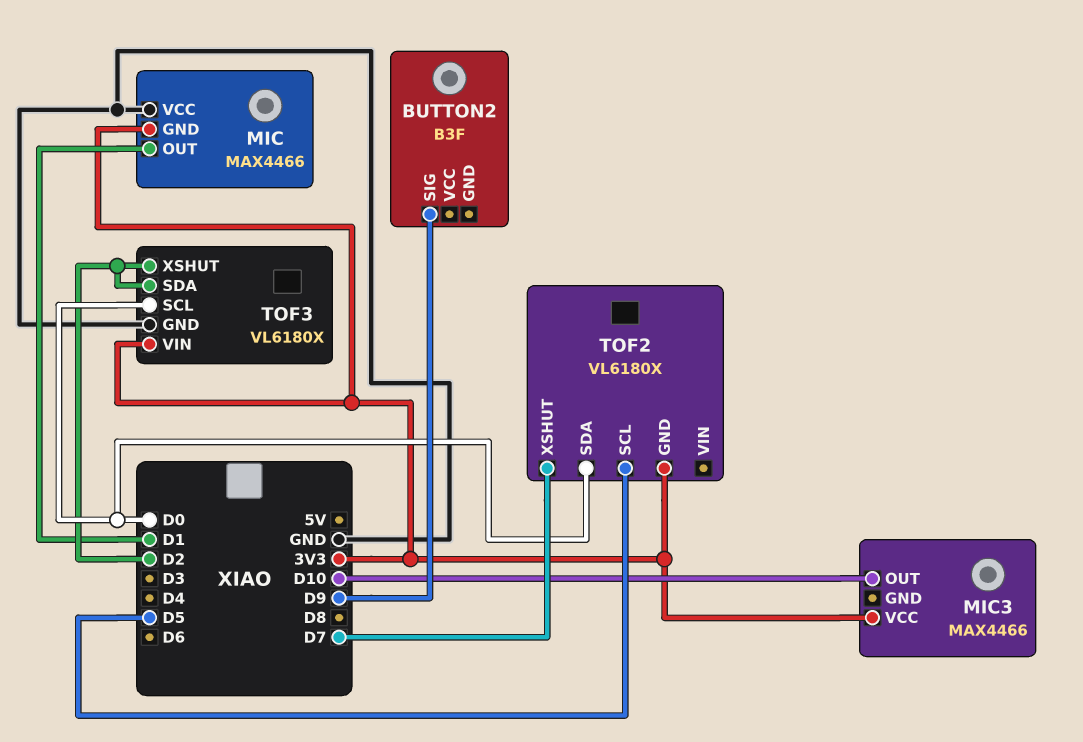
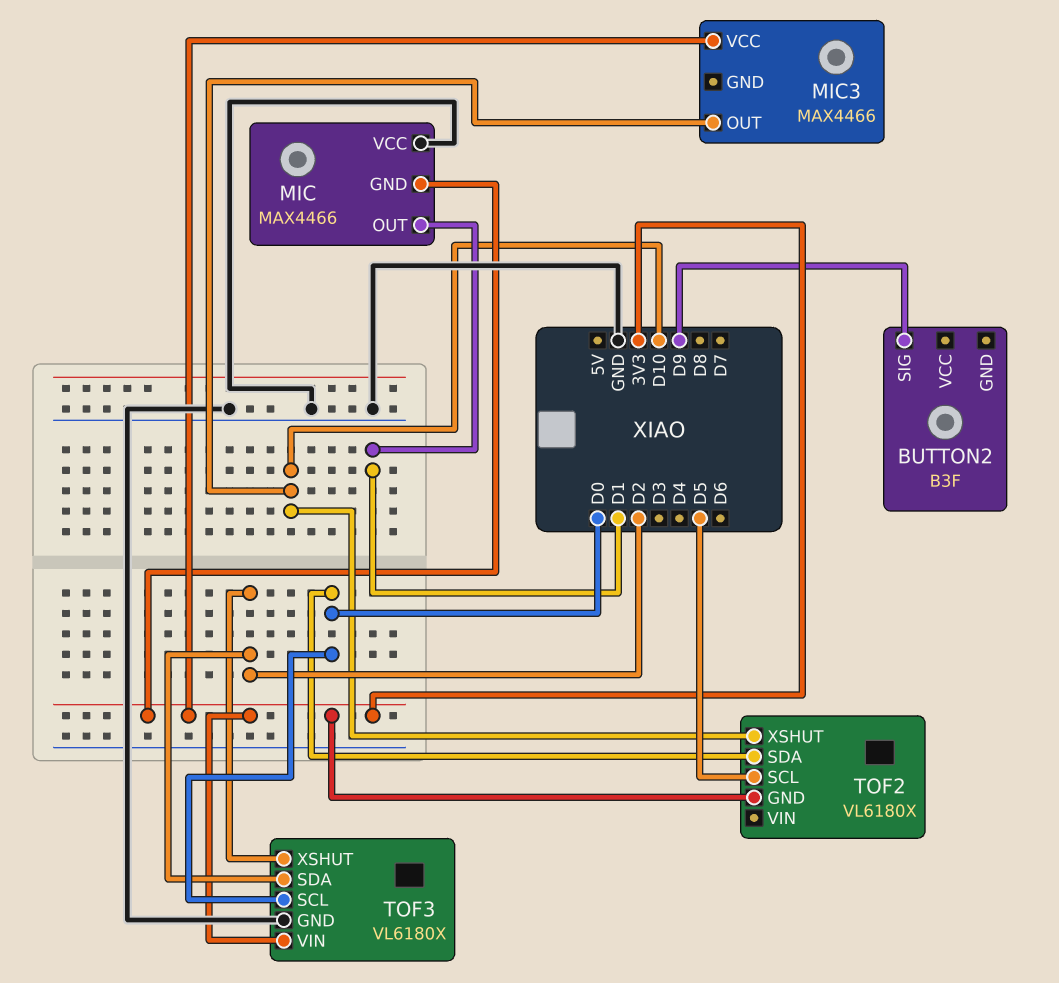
TOF2 pin XSHUT: D7 -> D10

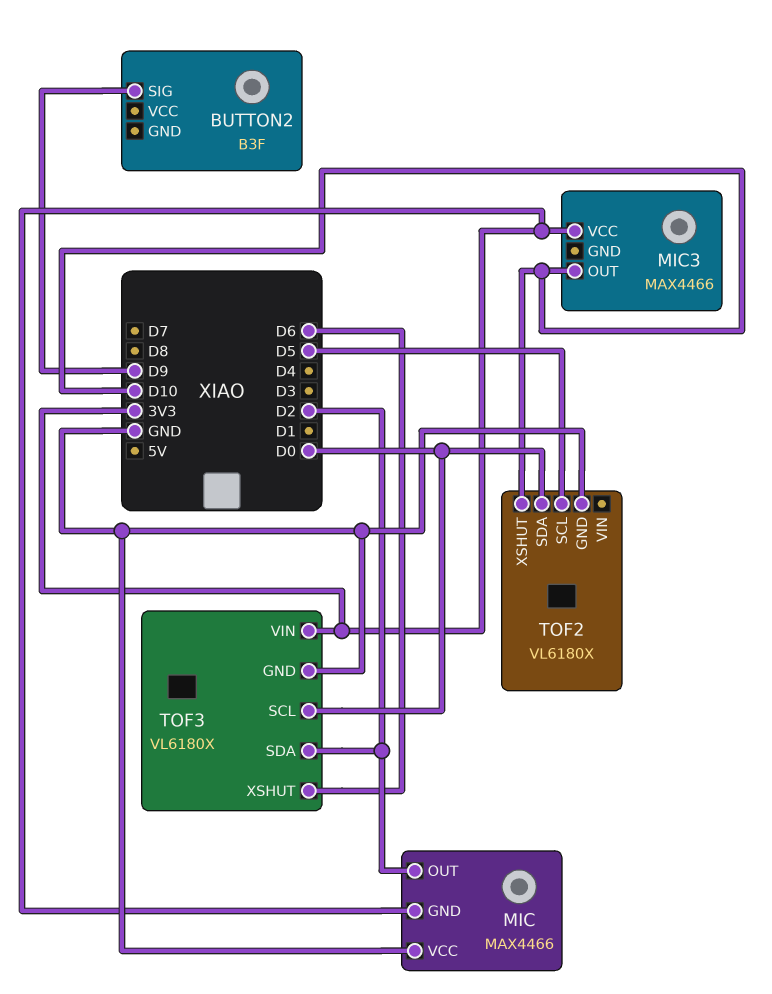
MIC pin OUT: D1 -> D2
TOF2 pin GND: 3V3 -> GND
TOF3 pin XSHUT: D2 -> D6

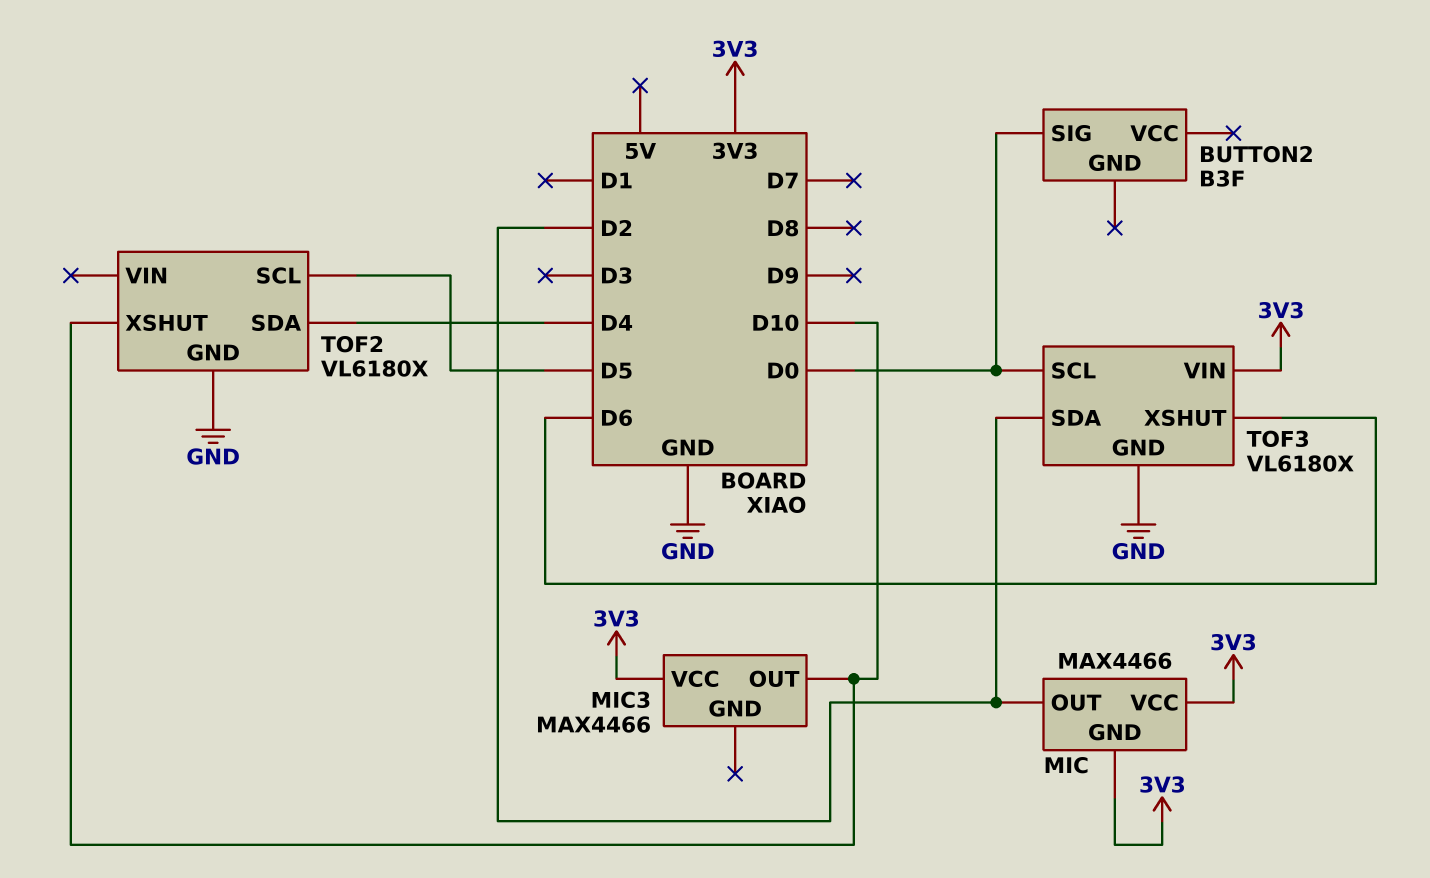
BUTTON2 pin SIG: D9 -> D0
MIC pin VCC: GND -> 3V3
TOF2 pin SDA: D0 -> D4

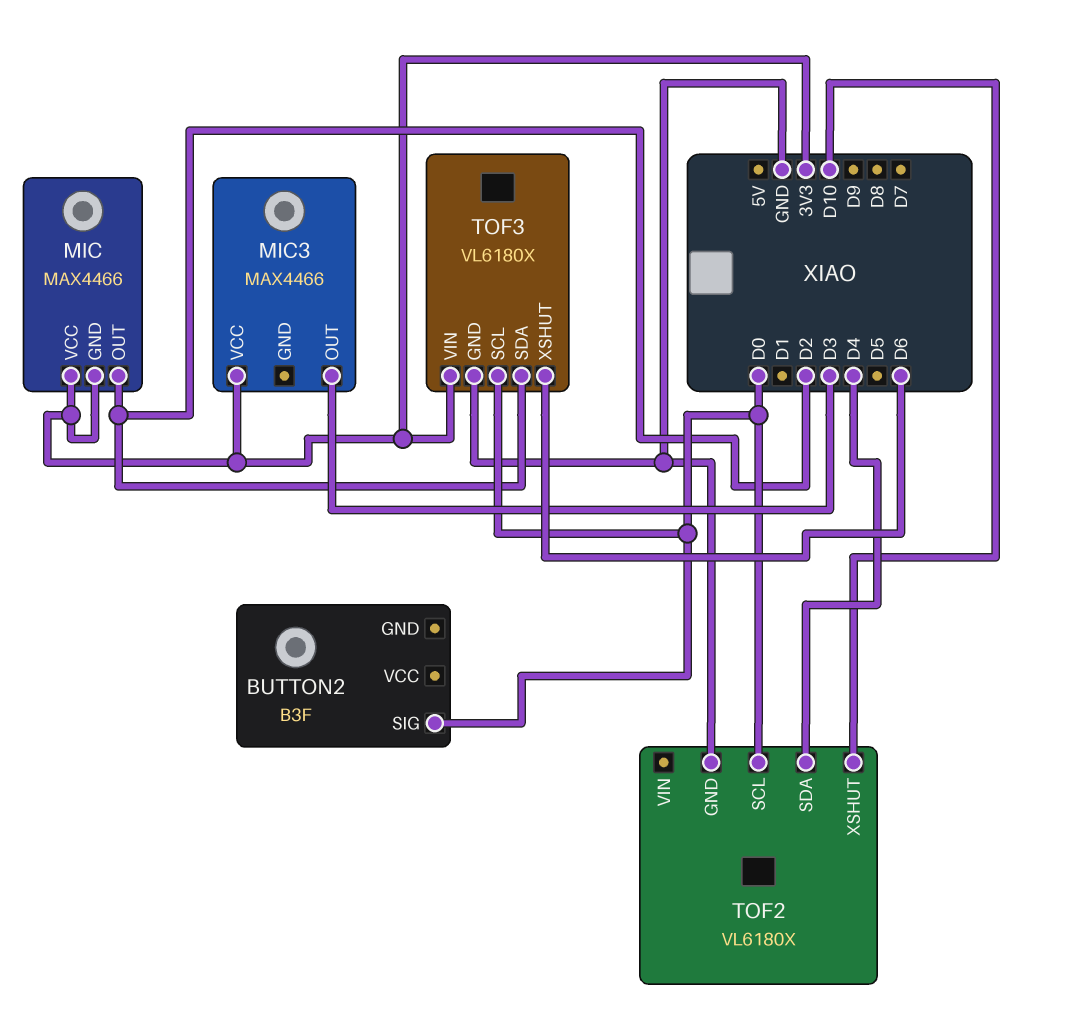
MIC3 pin OUT: D10 -> D3
TOF2 pin SCL: D5 -> D0

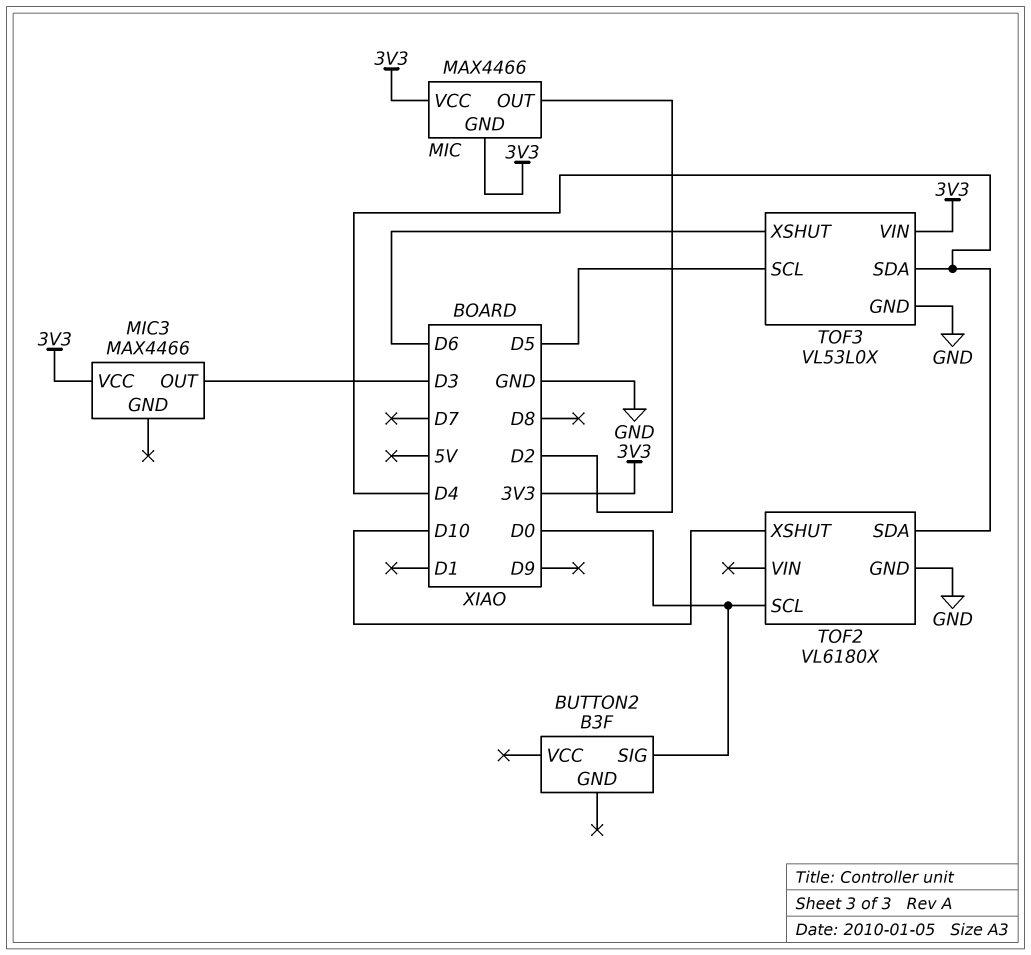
TOF3: VL6180X -> VL53L0X
TOF3 pin SCL: D0 -> D5
TOF3 pin SDA: D2 -> D4

